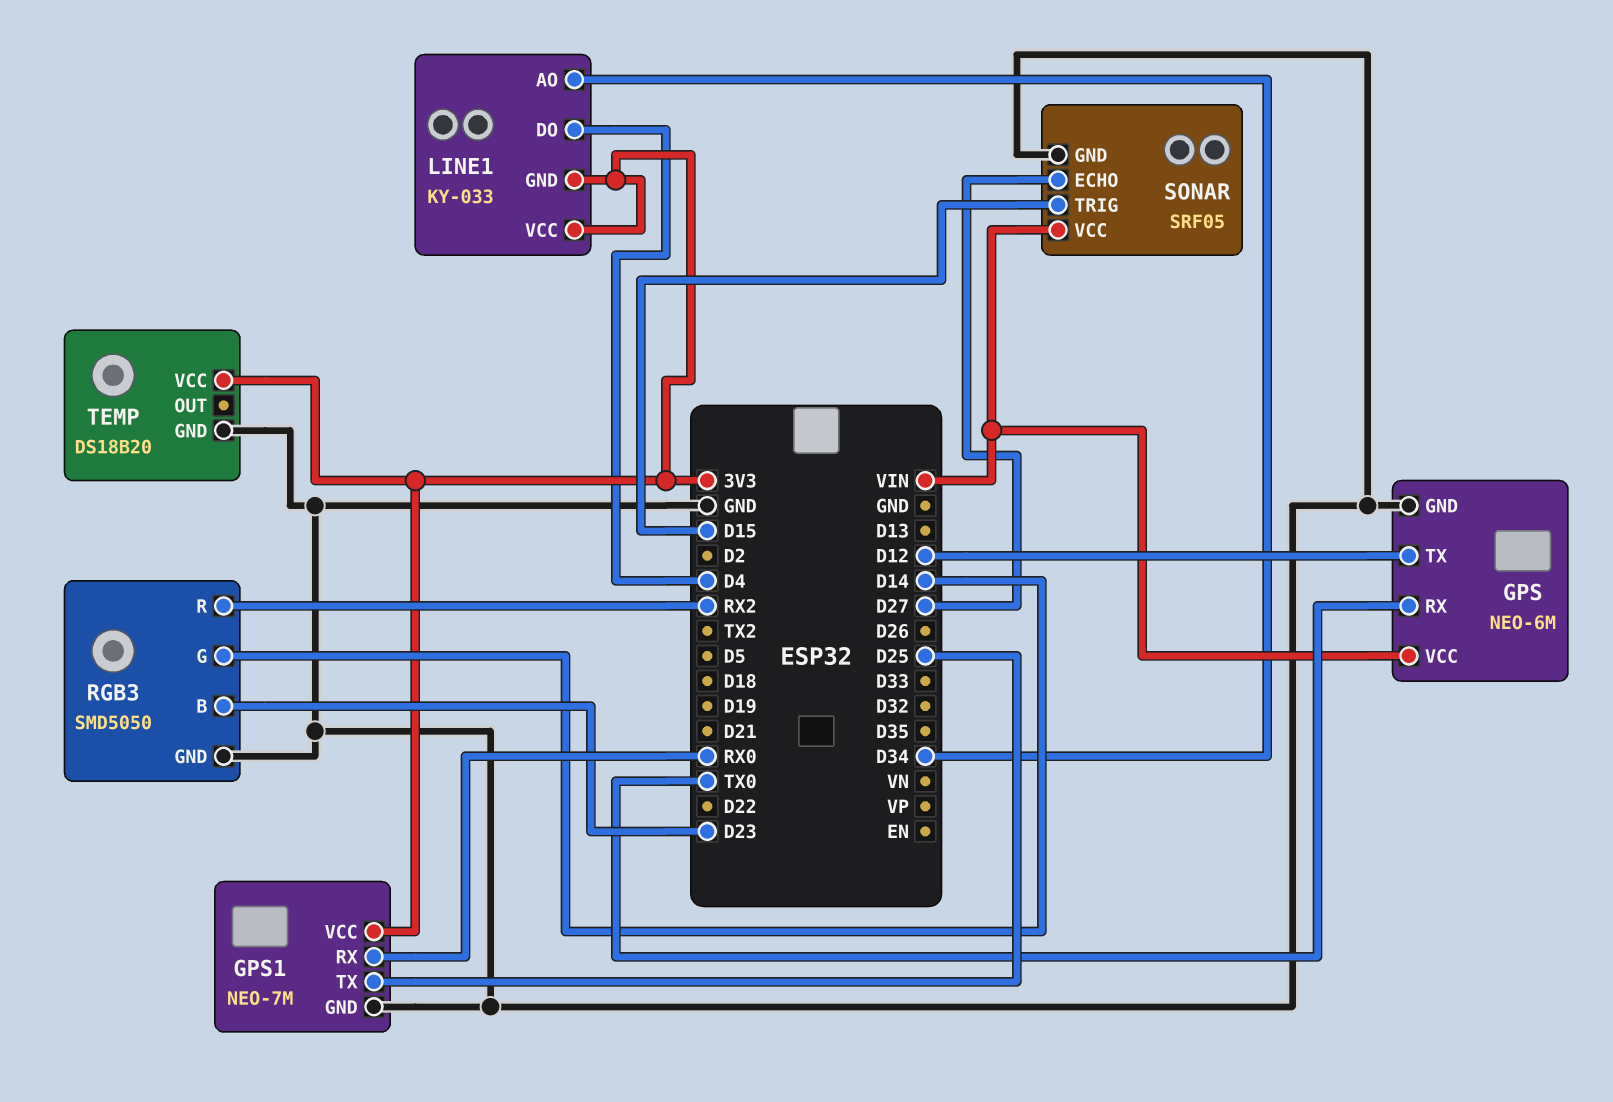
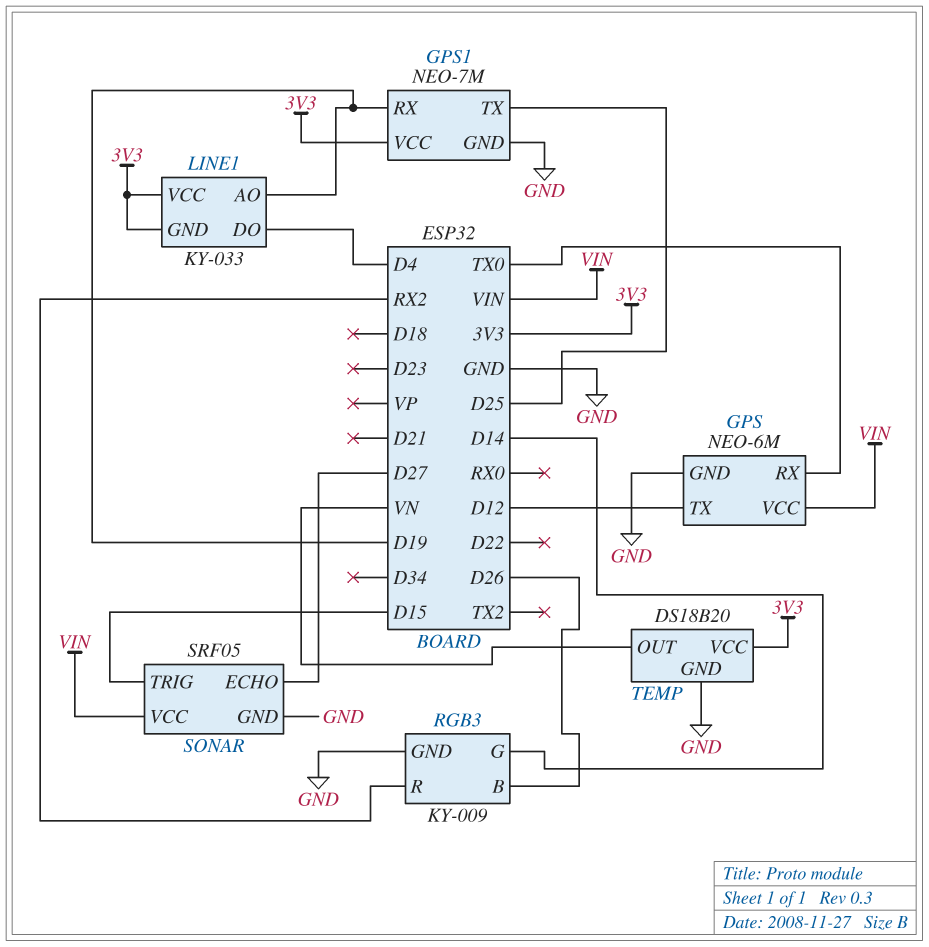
GPS1 pin RX: RX0 -> D19
LINE1 pin AO: D34 -> D19
RGB3: SMD5050 -> KY-009
RGB3 pin B: D23 -> D26
TEMP pin OUT: none -> VN

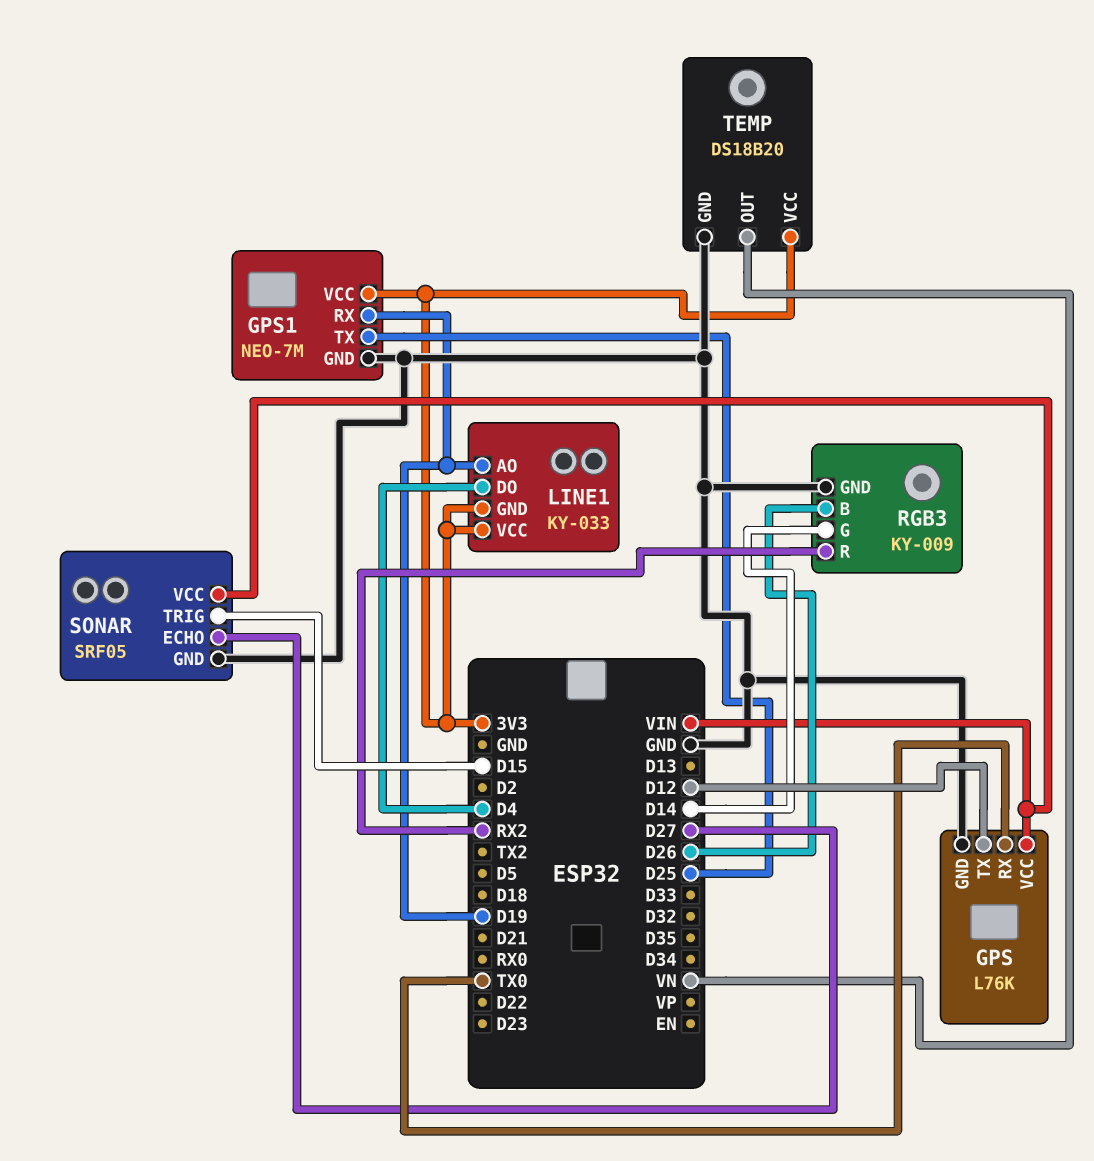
GPS: NEO-6M -> L76K

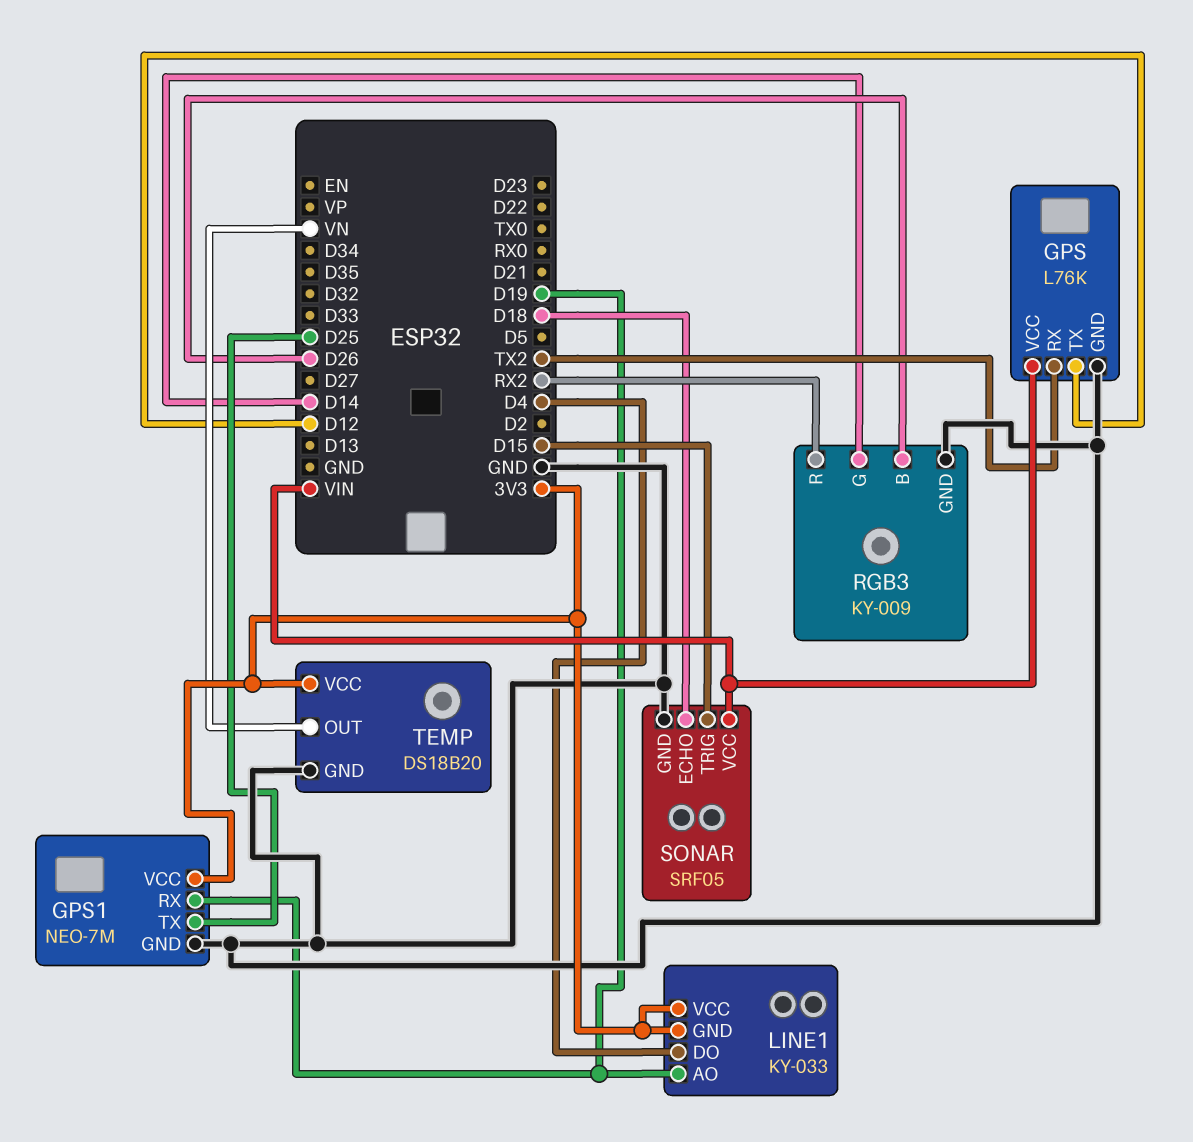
GPS pin RX: TX0 -> TX2
SONAR pin ECHO: D27 -> D18

